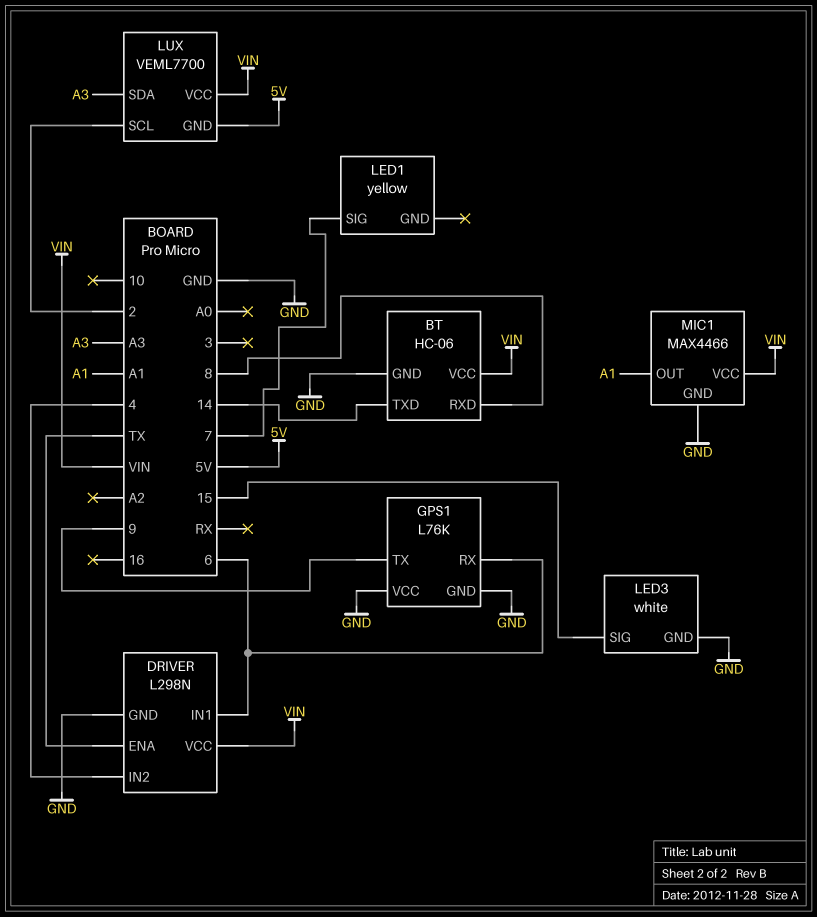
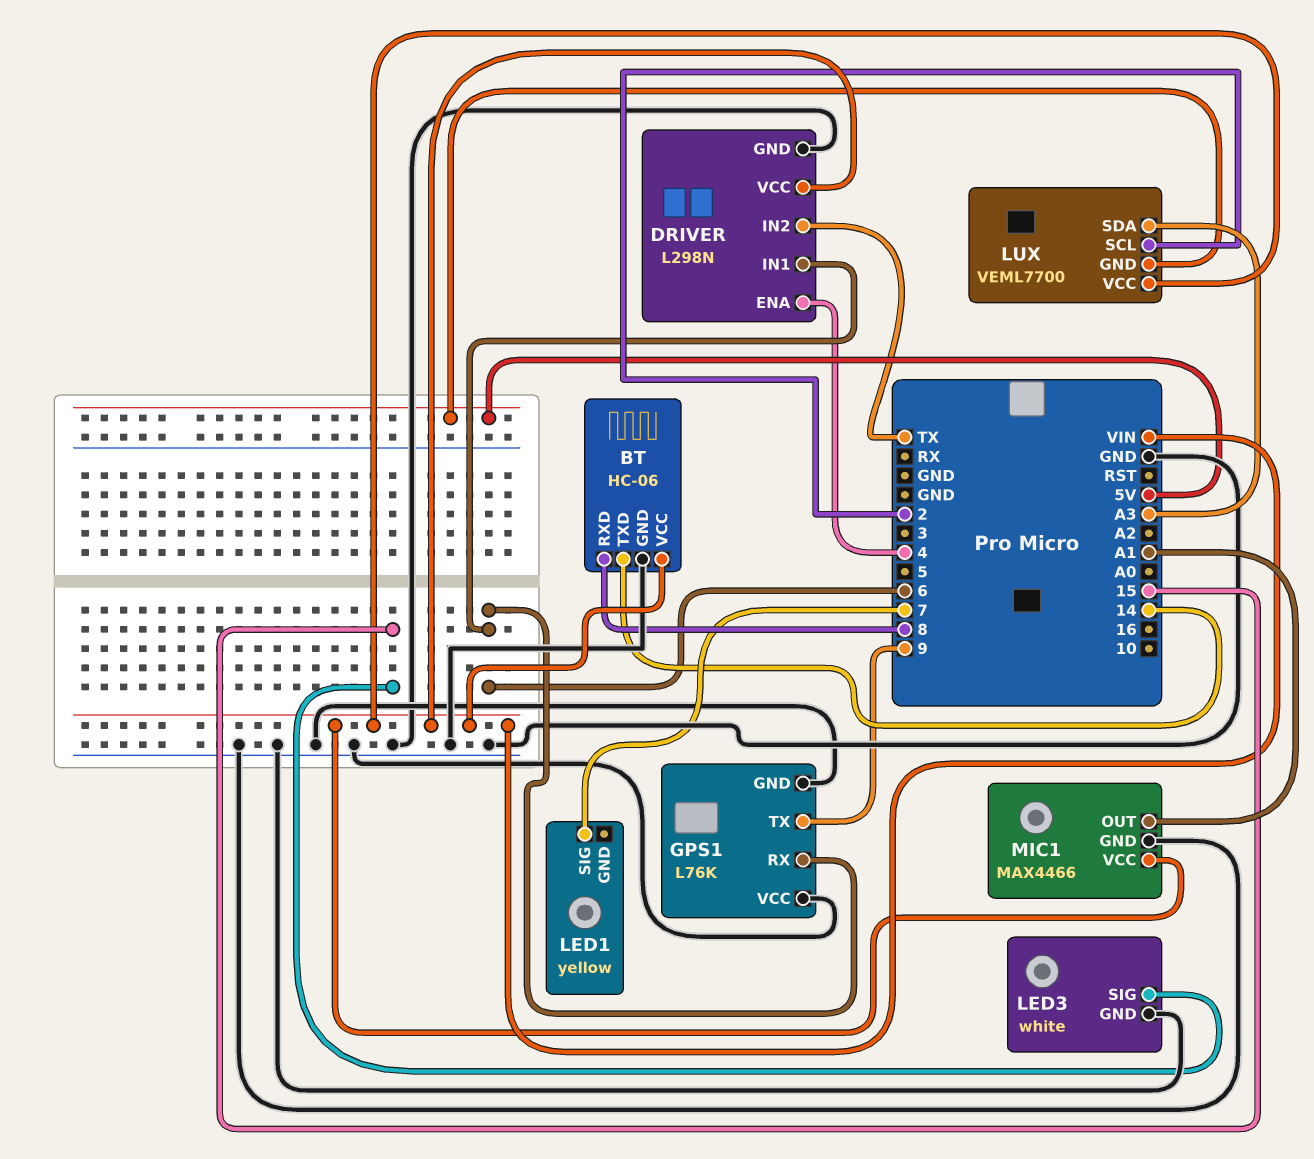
DRIVER pin ENA: TX -> 4
DRIVER pin IN2: 4 -> TX

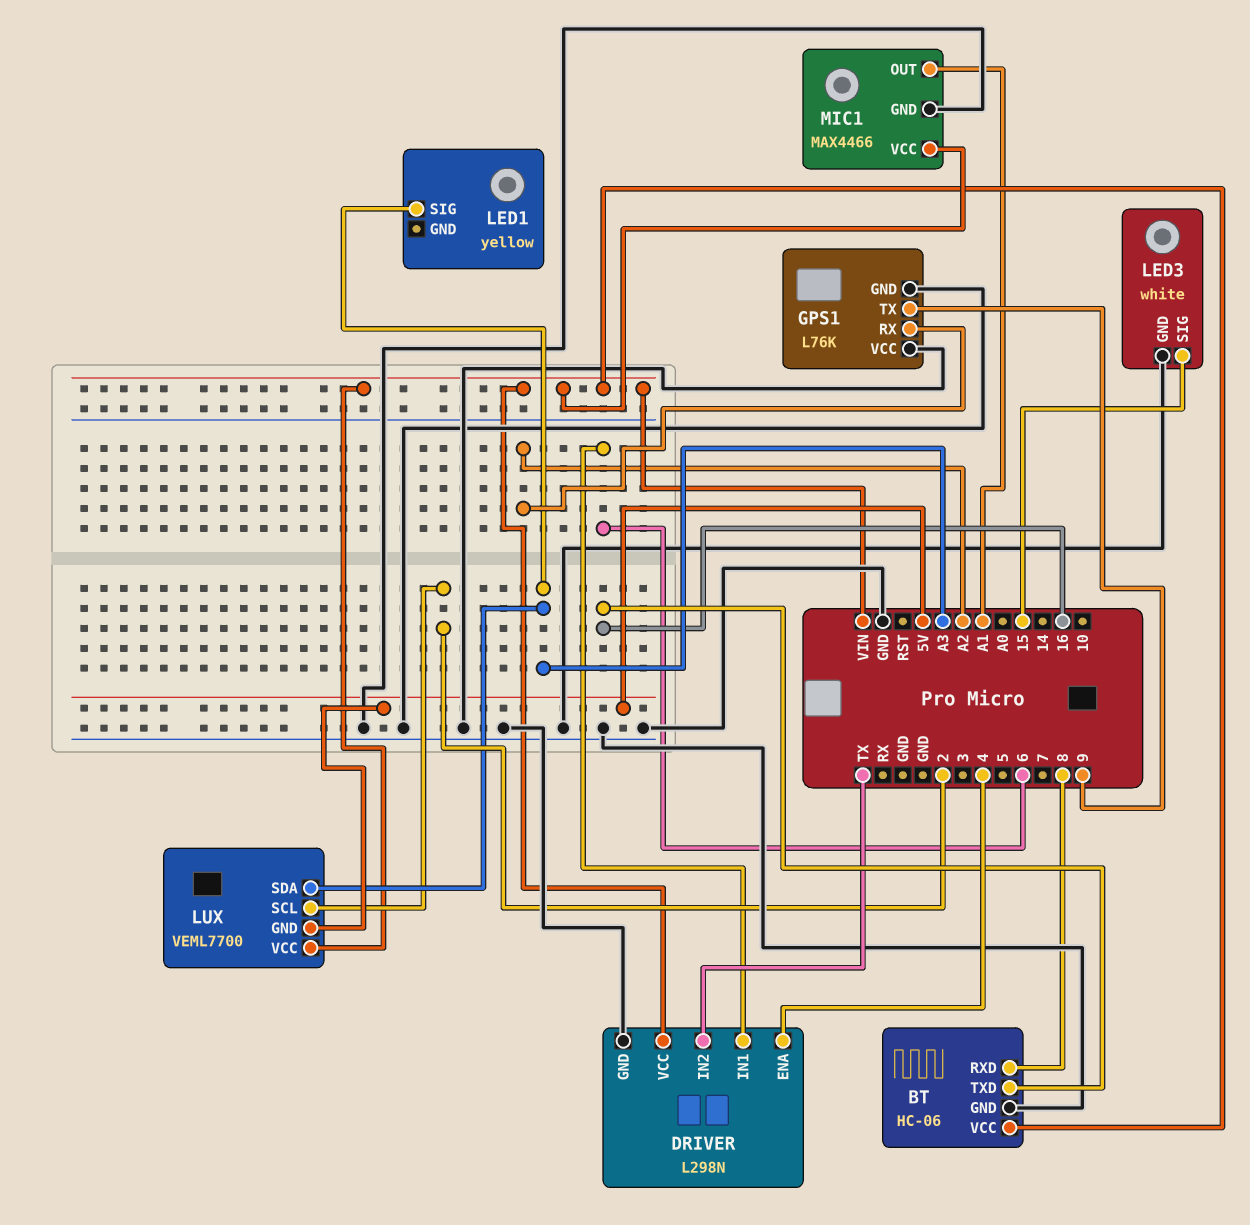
BT pin TXD: 14 -> 16
GPS1 pin RX: 6 -> A2
LED1 pin SIG: 7 -> A3

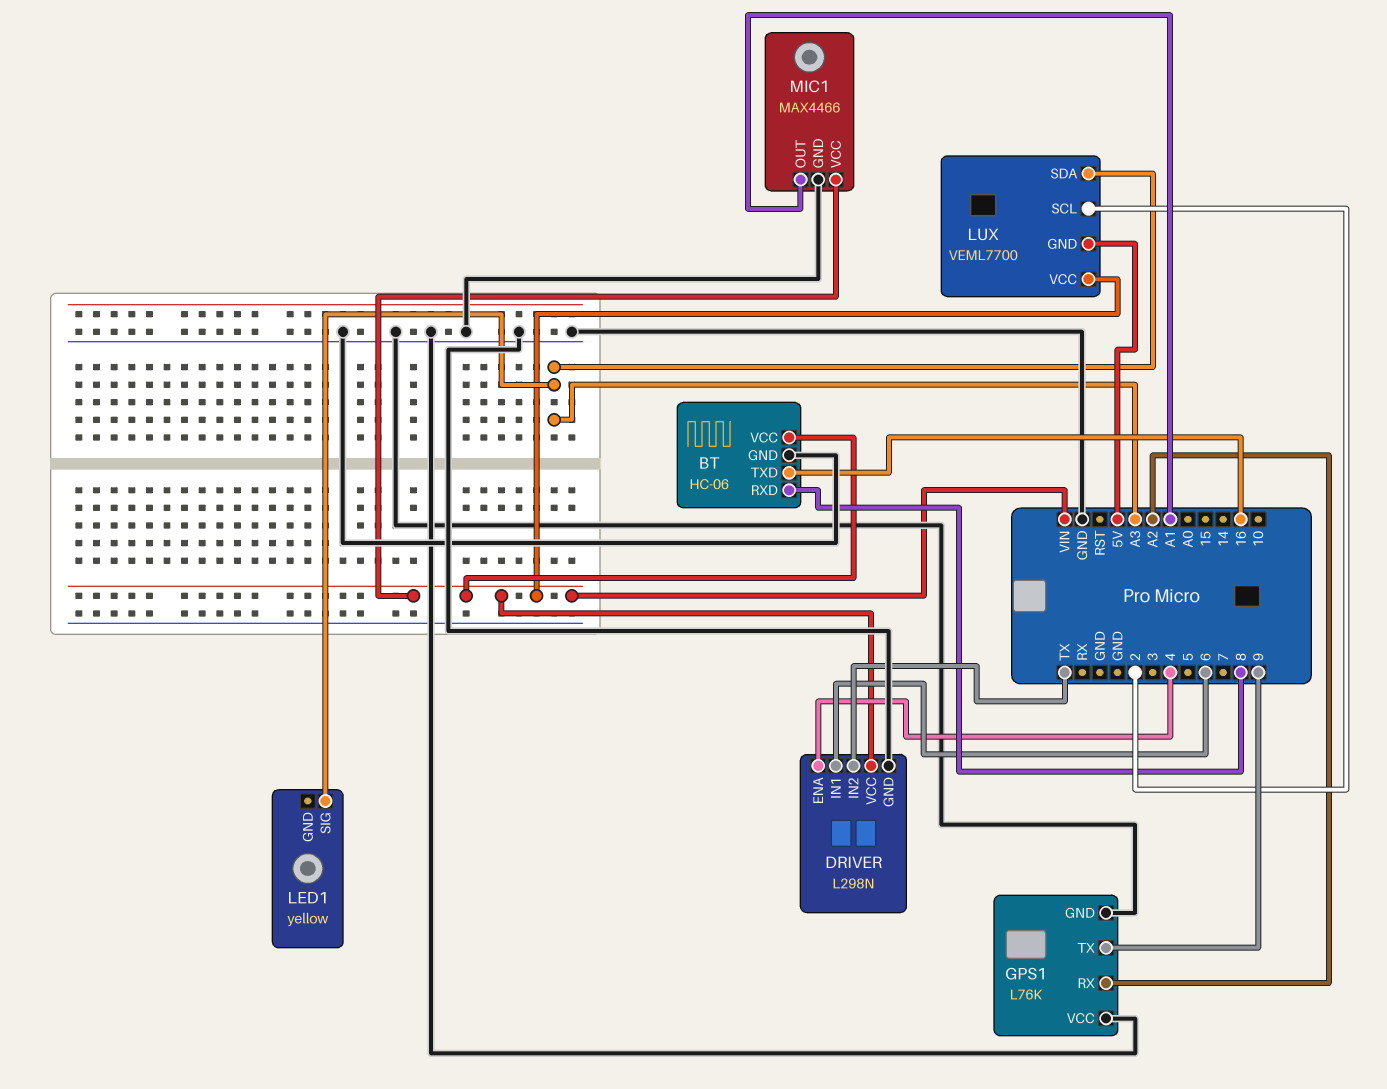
LED3: white -> none
LED3 pin GND: GND -> none
LED3 pin SIG: 15 -> none

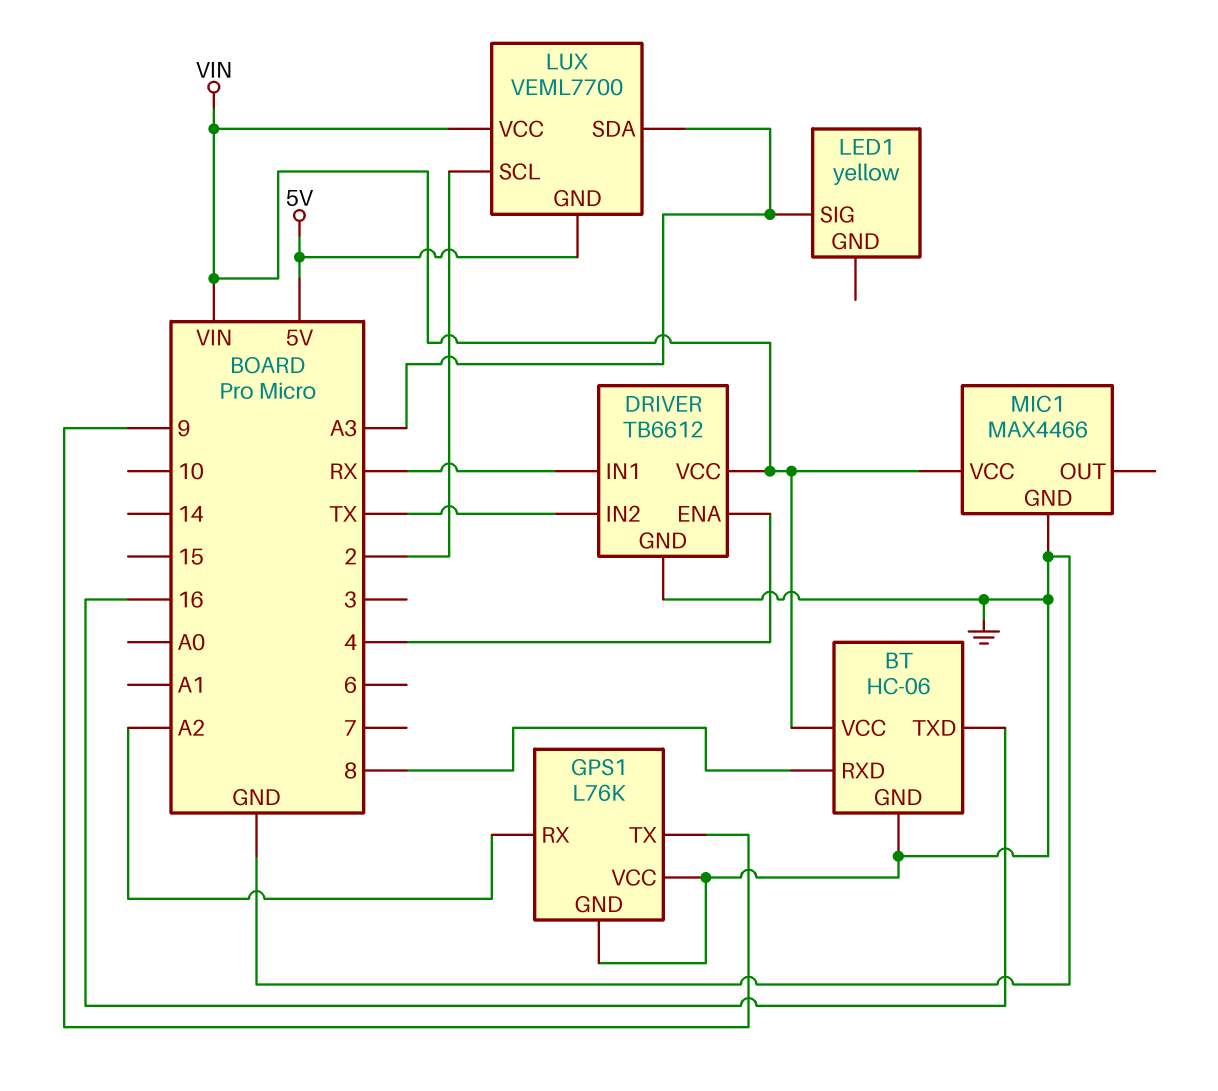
DRIVER: L298N -> TB6612
DRIVER pin IN1: 6 -> RX
MIC1 pin OUT: A1 -> none

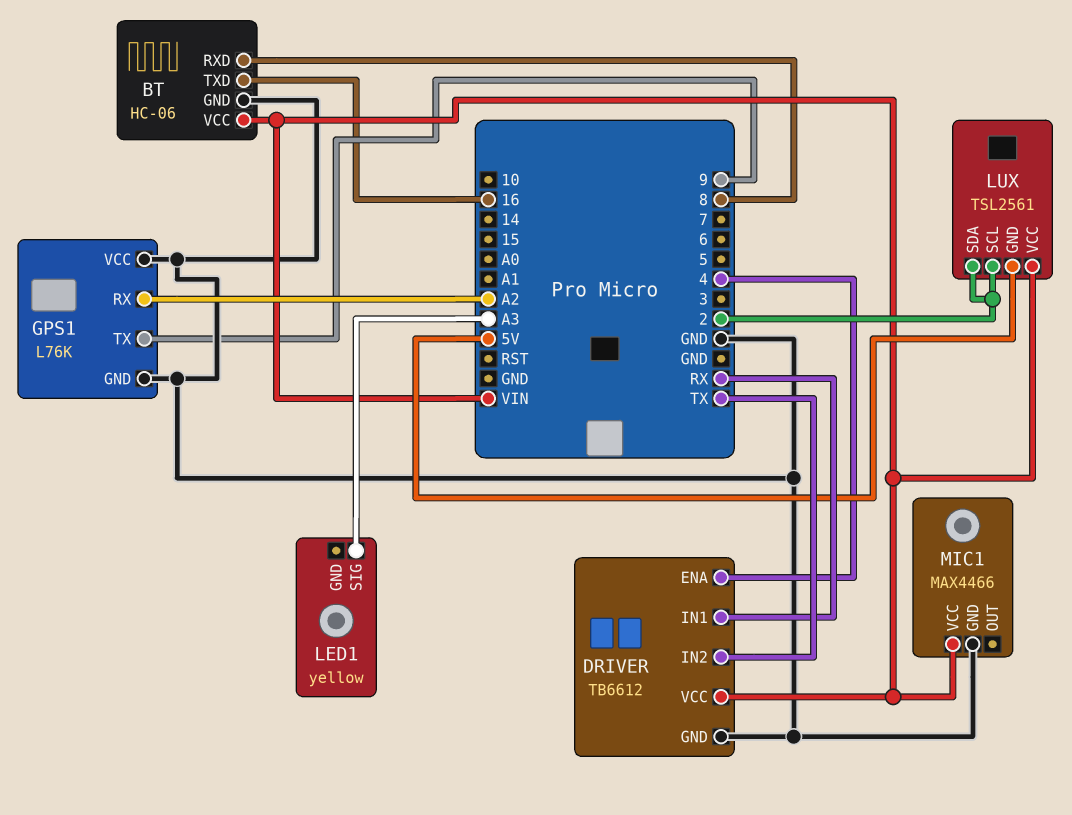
LUX: VEML7700 -> TSL2561
LUX pin SDA: A3 -> 2

